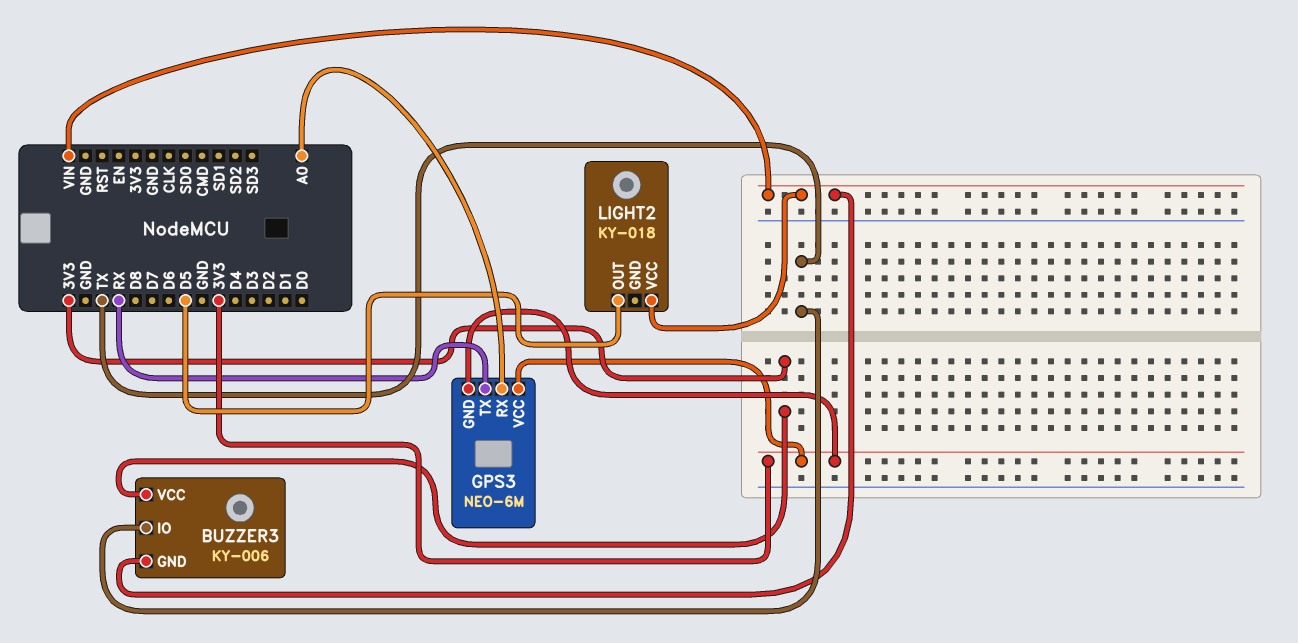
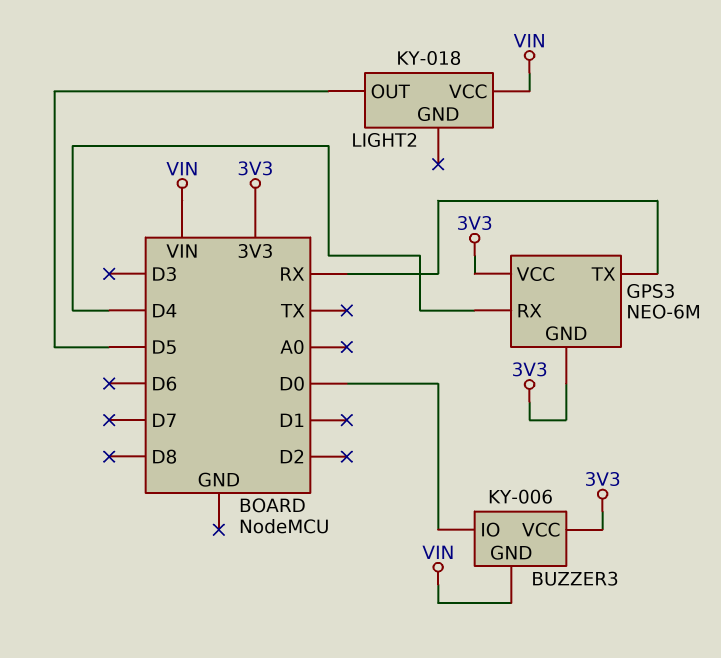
BUZZER3 pin IO: TX -> D0
GPS3 pin RX: A0 -> D4

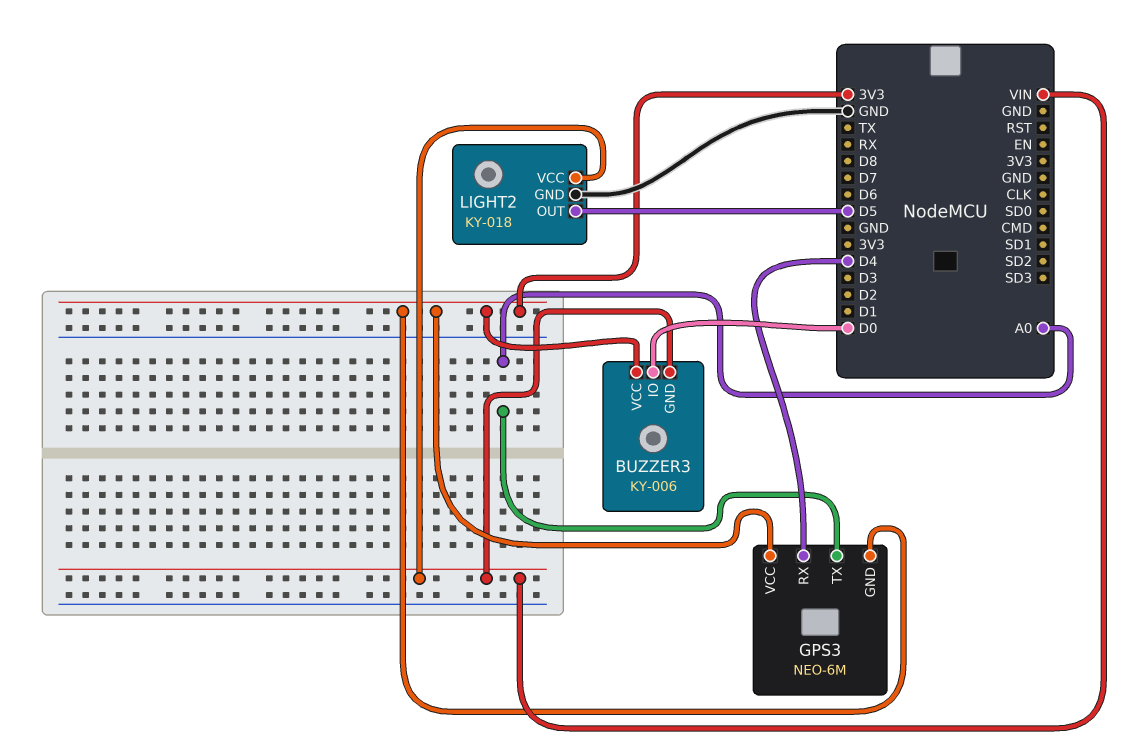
GPS3 pin TX: RX -> A0
LIGHT2 pin GND: none -> GND

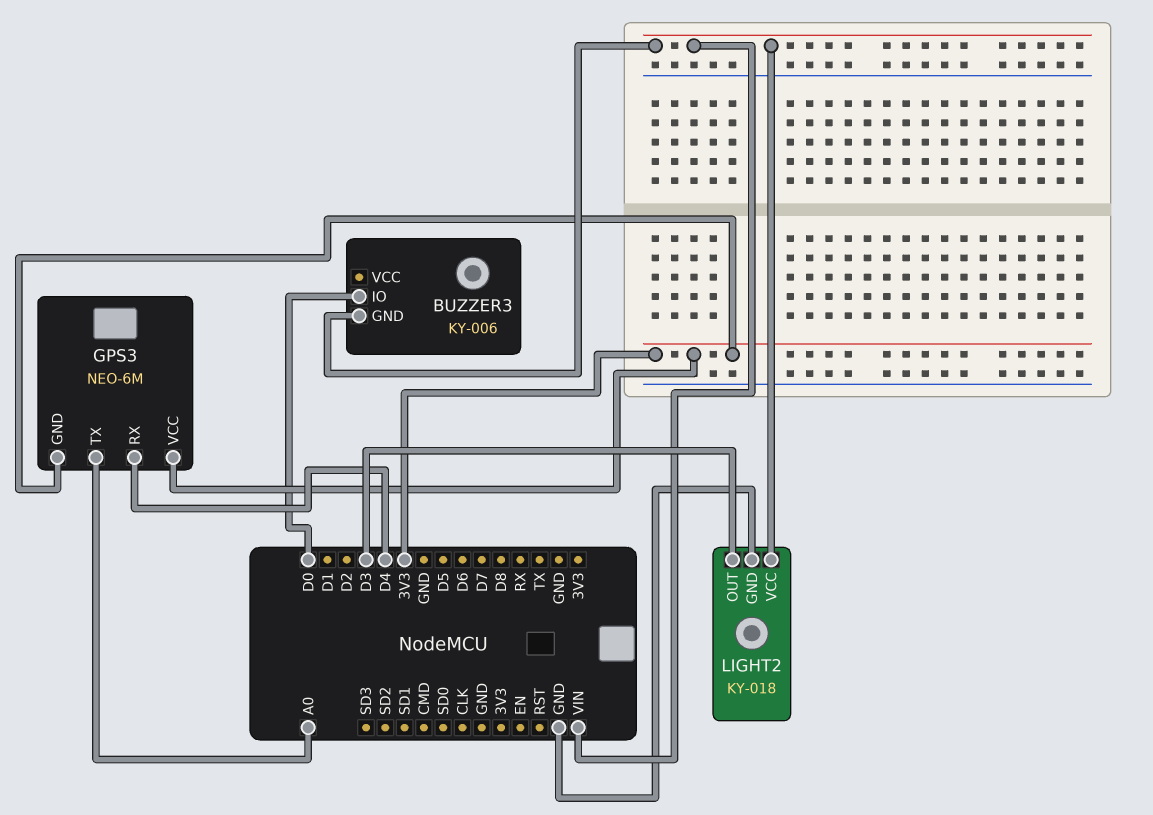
BUZZER3 pin VCC: 3V3 -> none
LIGHT2 pin OUT: D5 -> D3

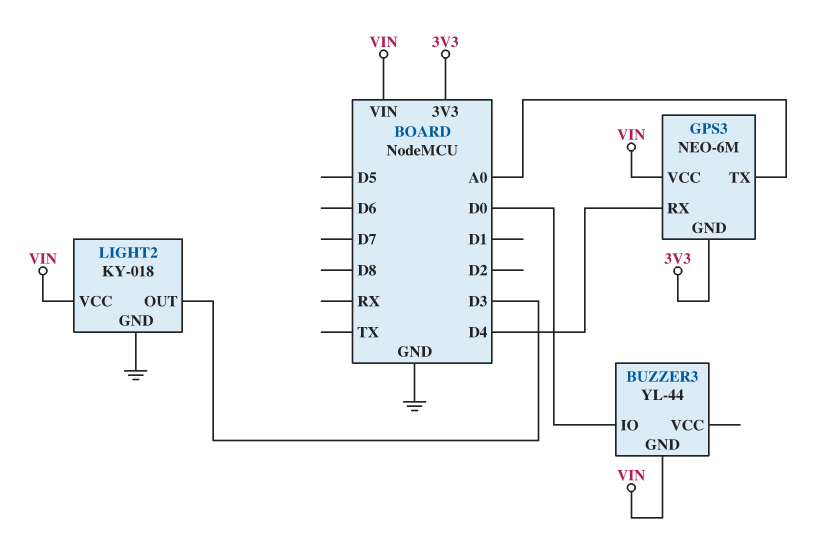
BUZZER3: KY-006 -> YL-44
GPS3 pin VCC: 3V3 -> VIN

